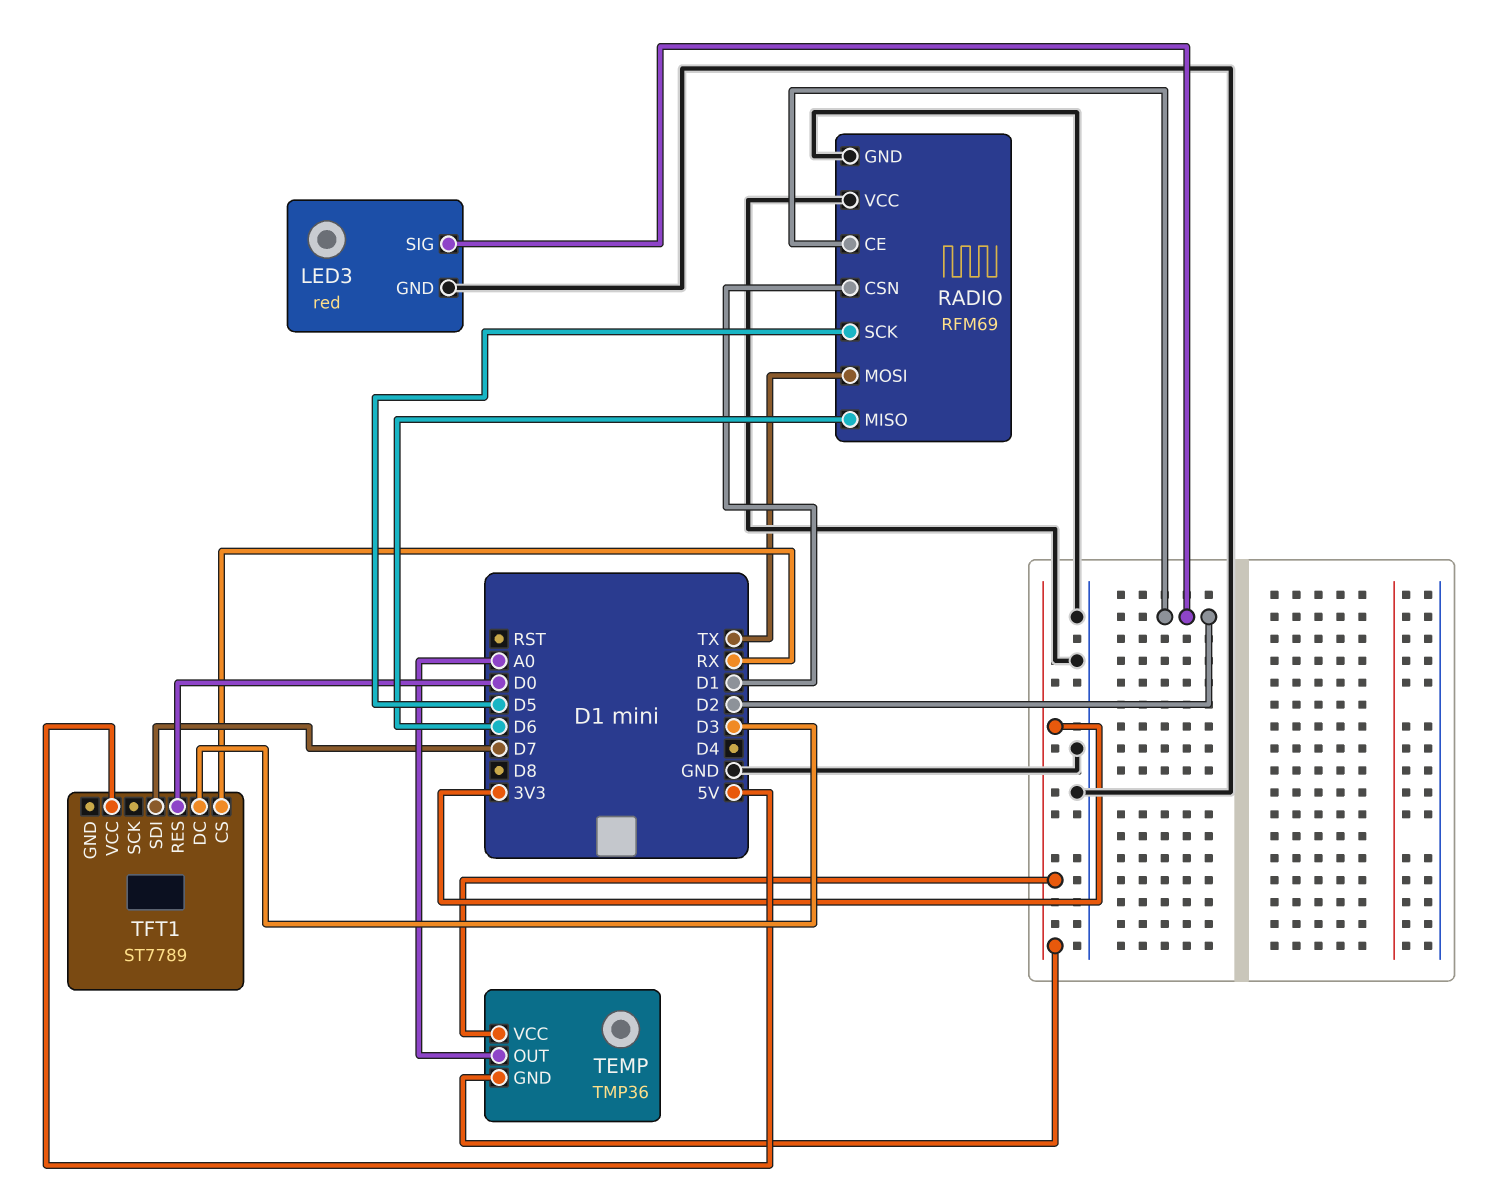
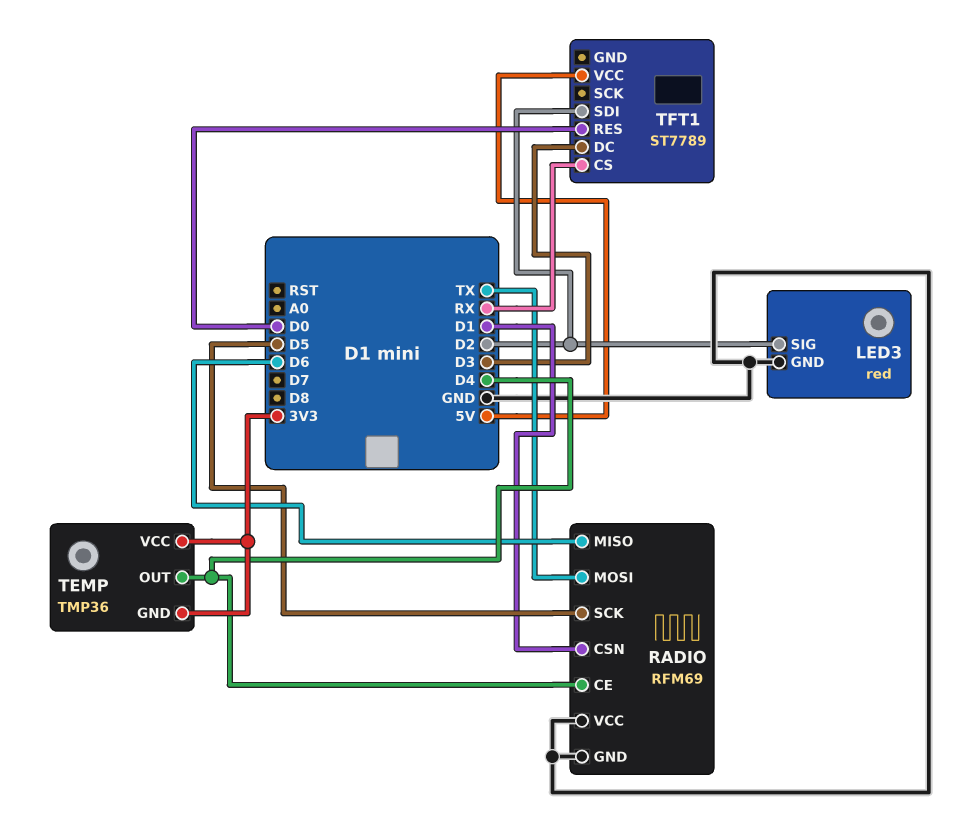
RADIO pin CE: D2 -> D4
TEMP pin OUT: A0 -> D4
TFT1 pin SDI: D7 -> D2

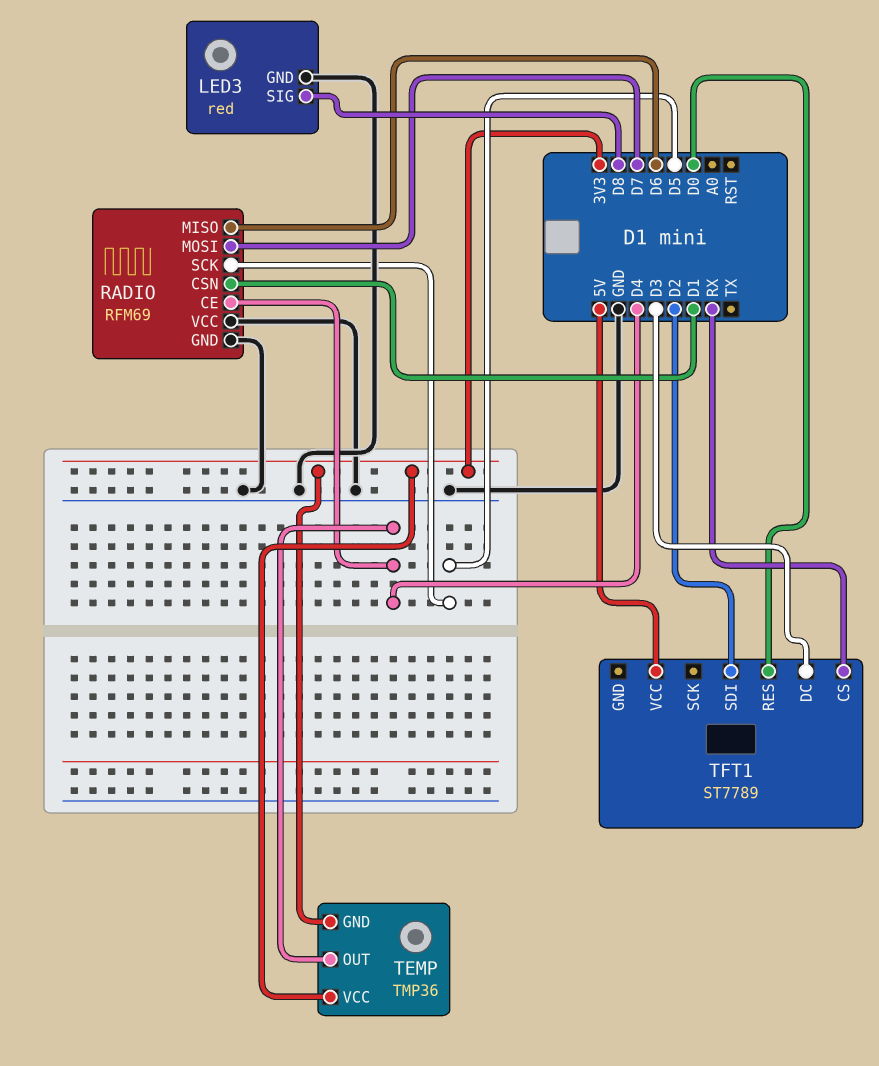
LED3 pin SIG: D2 -> D8
RADIO pin MOSI: TX -> D7

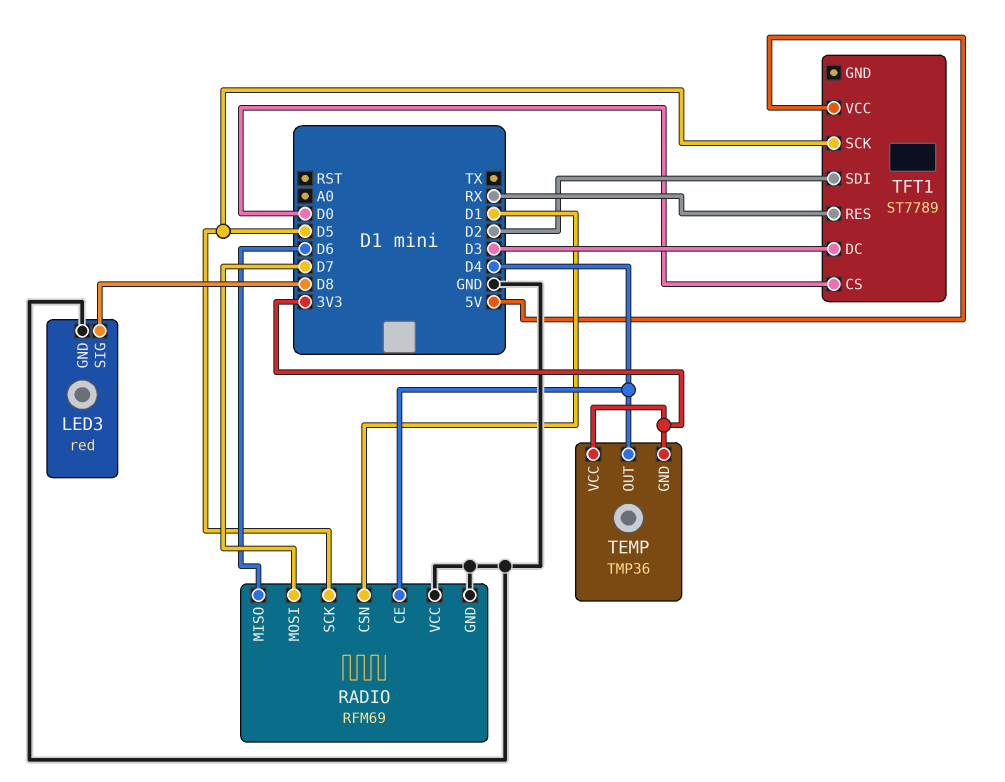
TFT1 pin CS: RX -> D0
TFT1 pin RES: D0 -> RX
TFT1 pin SCK: none -> D5

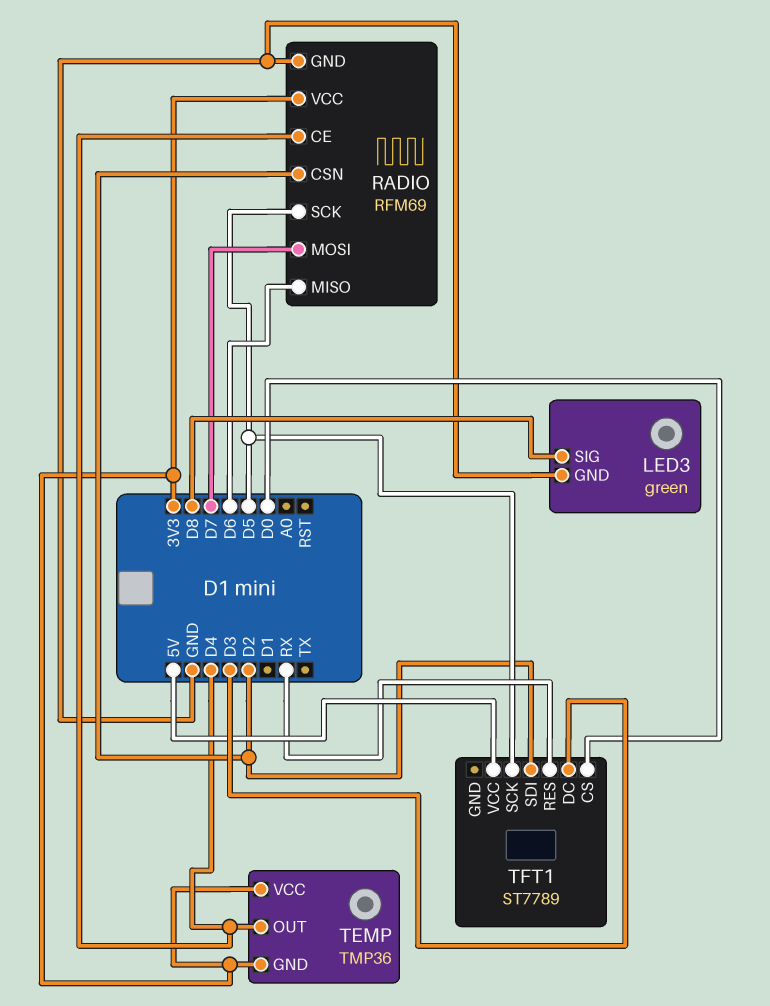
LED3: red -> green
RADIO pin CSN: D1 -> D2
RADIO pin VCC: GND -> 3V3

